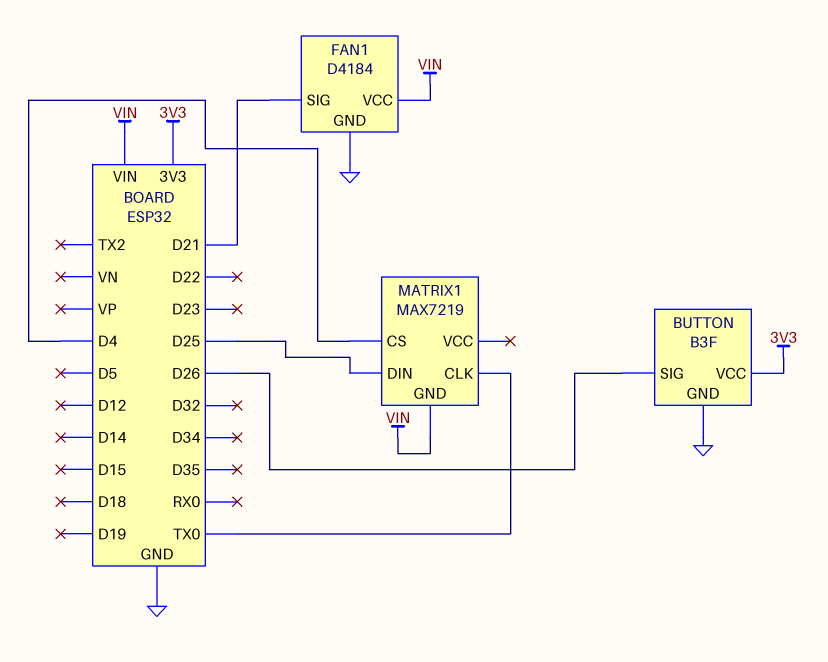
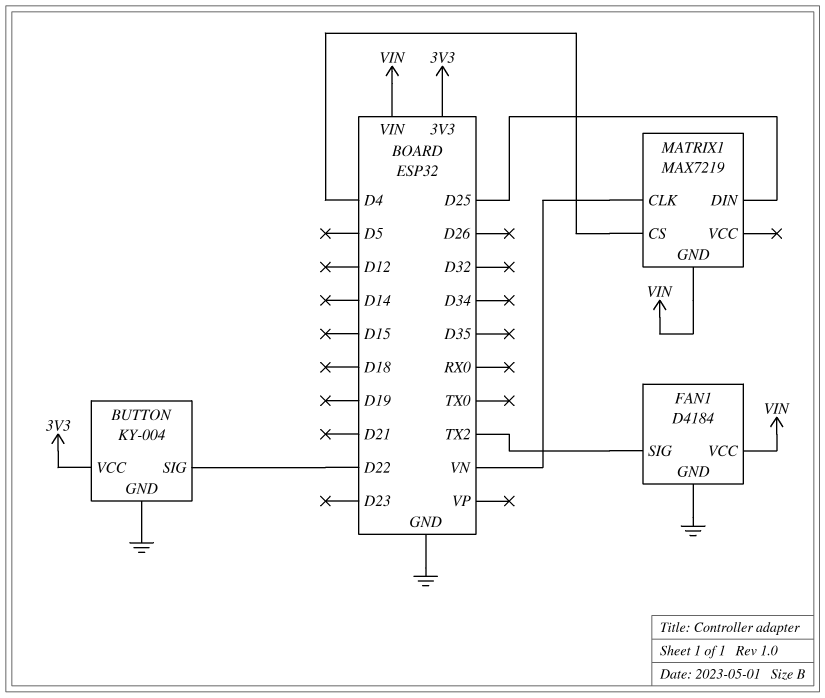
BUTTON: B3F -> KY-004
BUTTON pin SIG: D26 -> D22
FAN1 pin SIG: D21 -> TX2
MATRIX1 pin CLK: TX0 -> VN

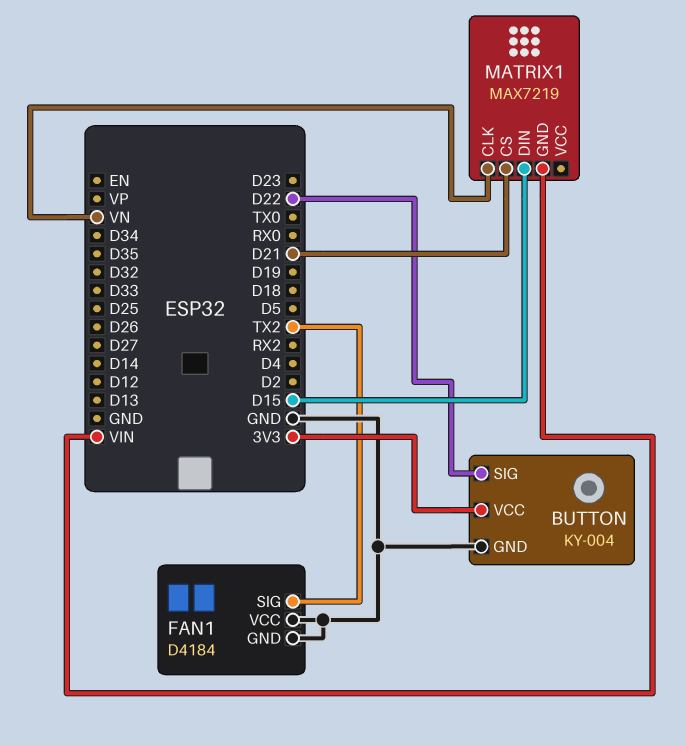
FAN1 pin VCC: VIN -> GND
MATRIX1 pin CS: D4 -> D21
MATRIX1 pin DIN: D25 -> D15

